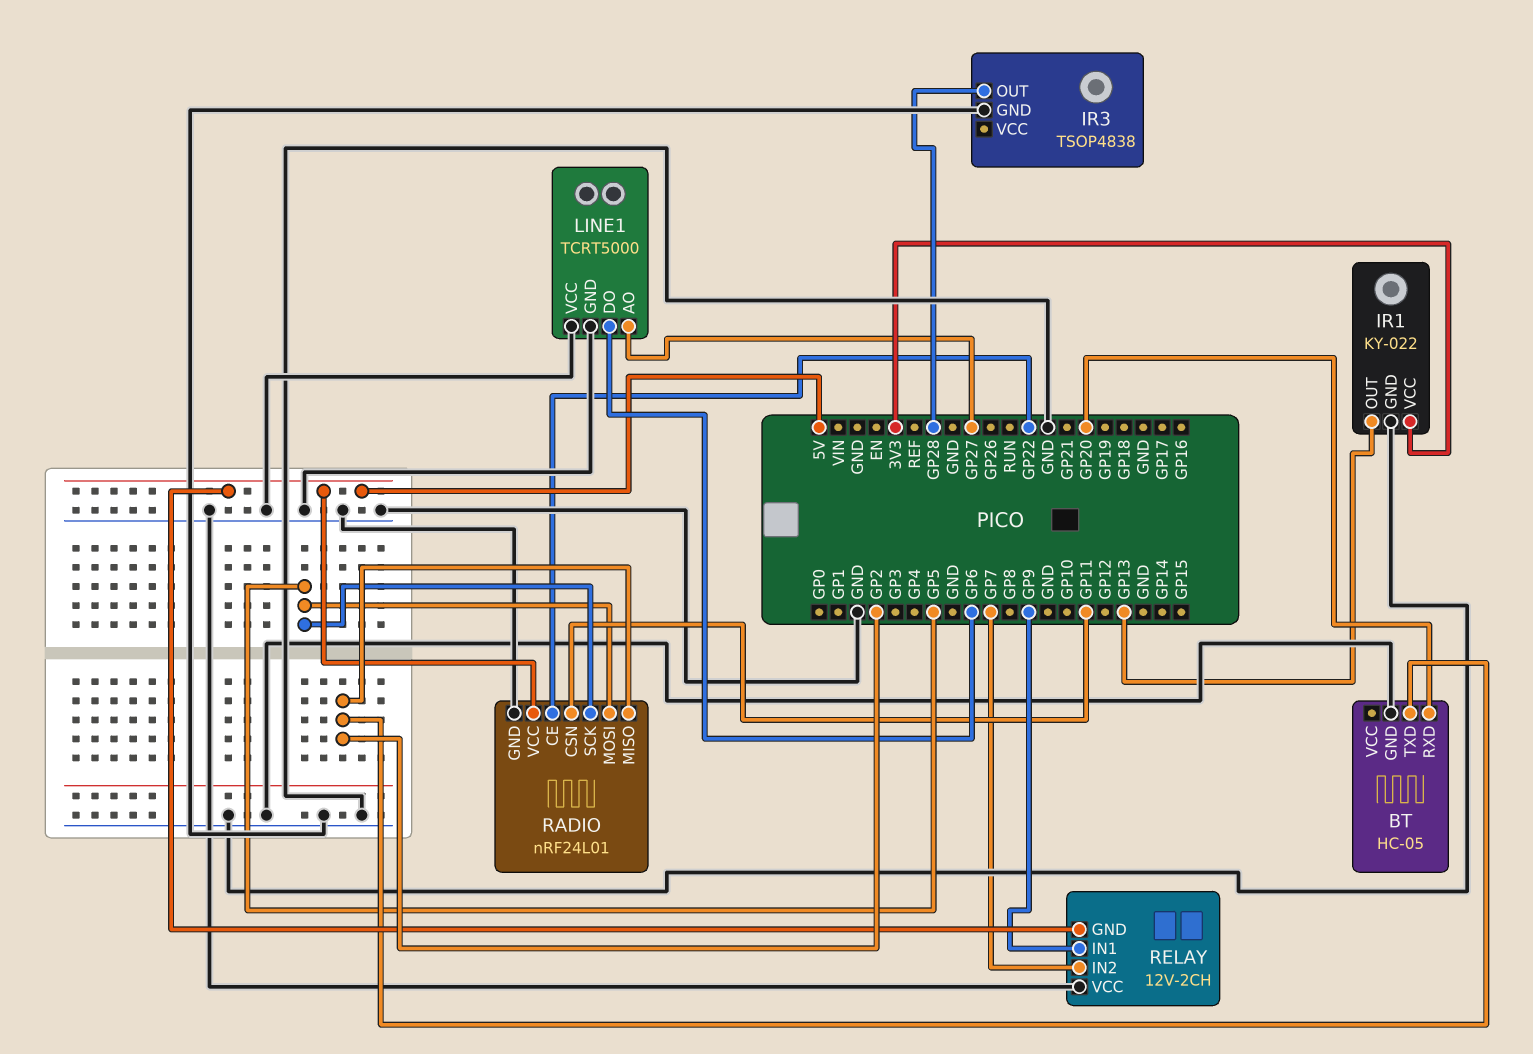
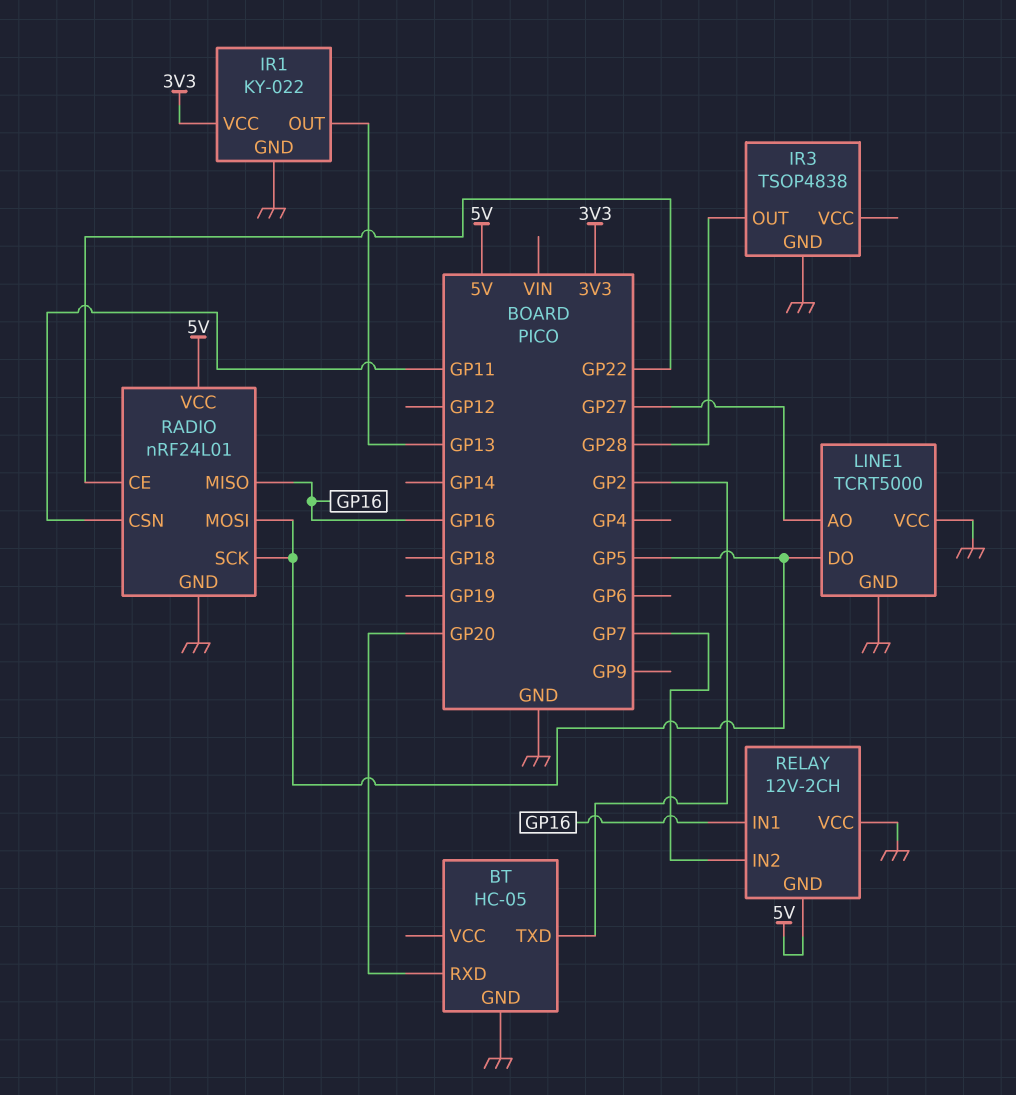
LINE1 pin DO: GP6 -> GP5
RADIO pin MISO: GP2 -> GP16
RELAY pin IN1: GP9 -> GP16

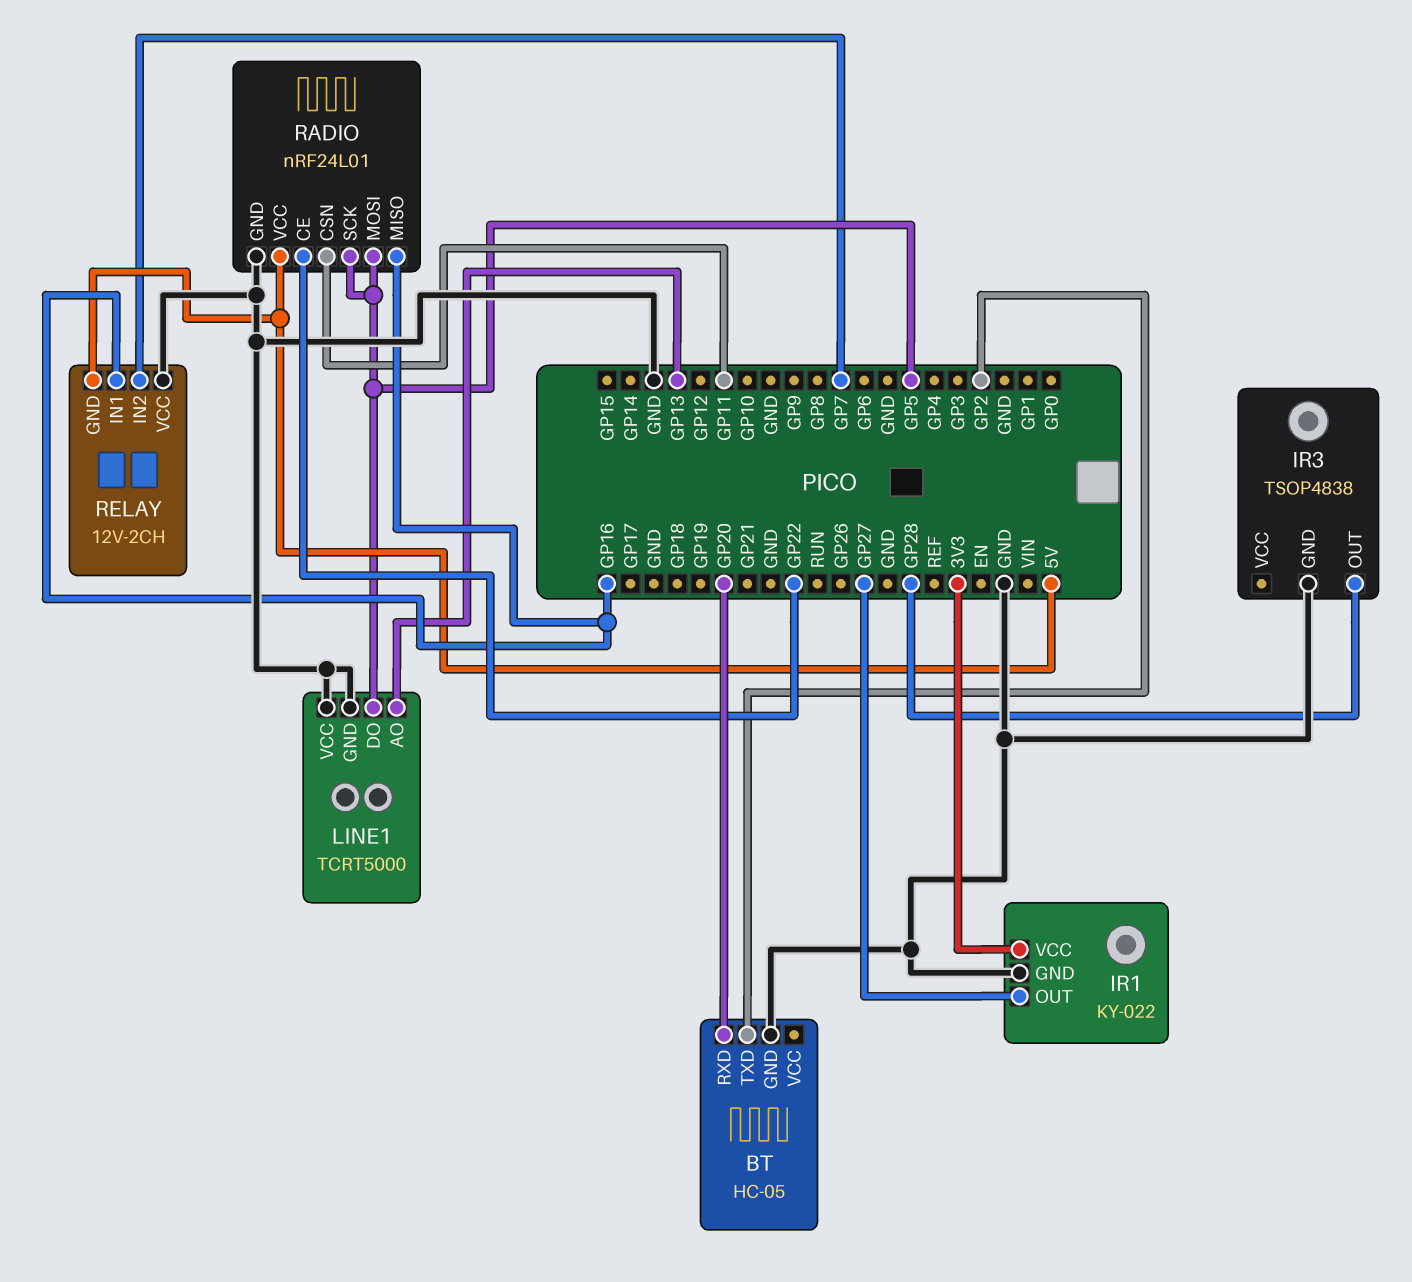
IR1 pin OUT: GP13 -> GP27
LINE1 pin AO: GP27 -> GP13

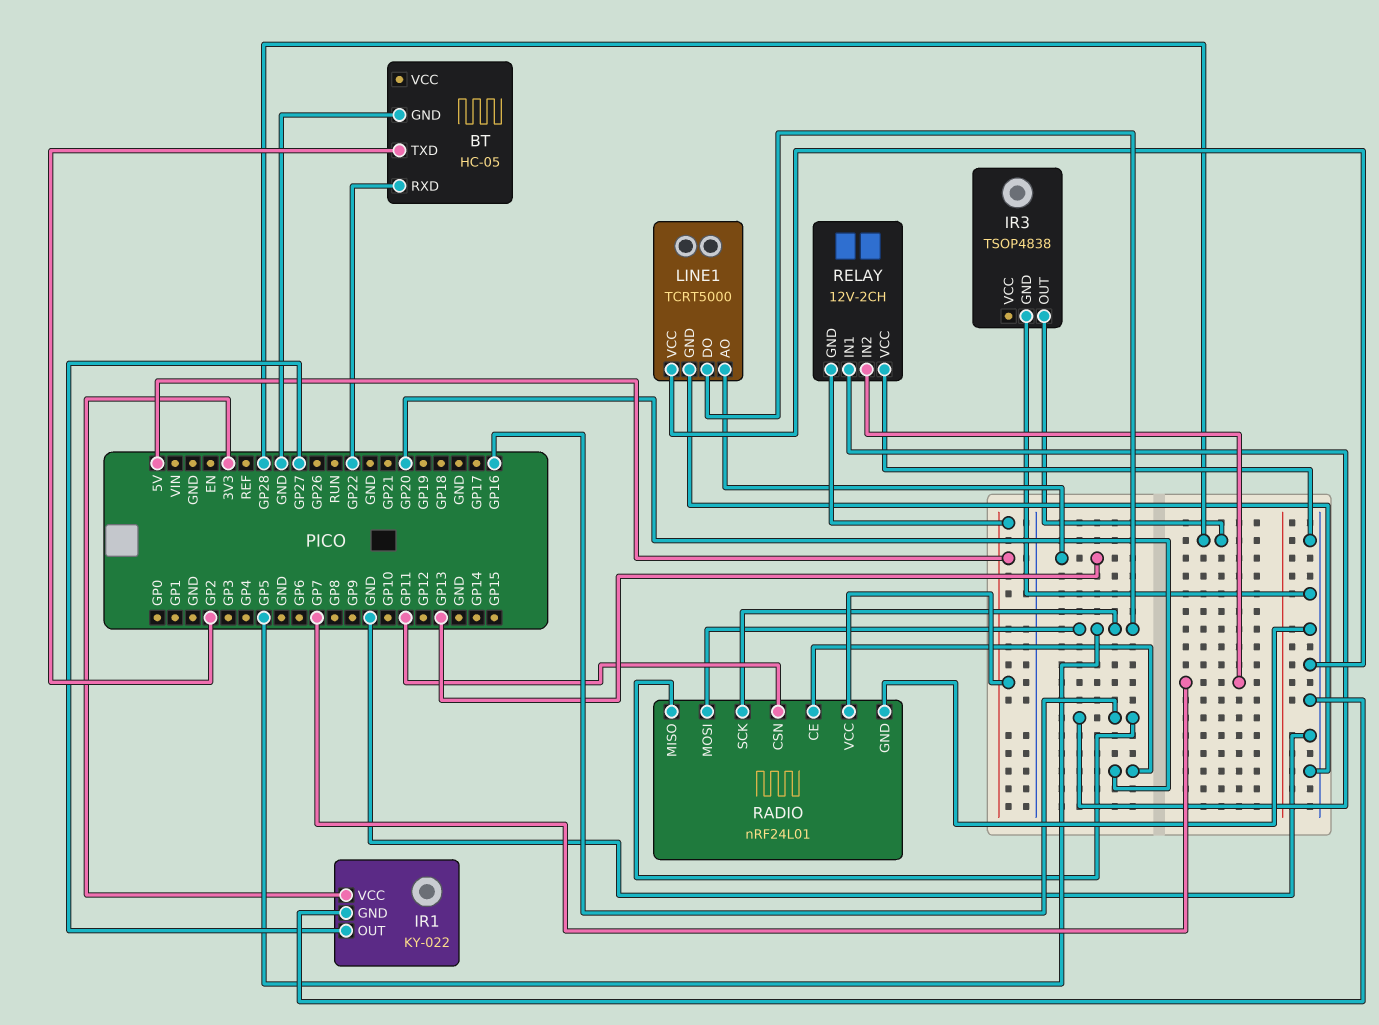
BT pin RXD: GP20 -> GP22
RADIO pin CE: GP22 -> GP20

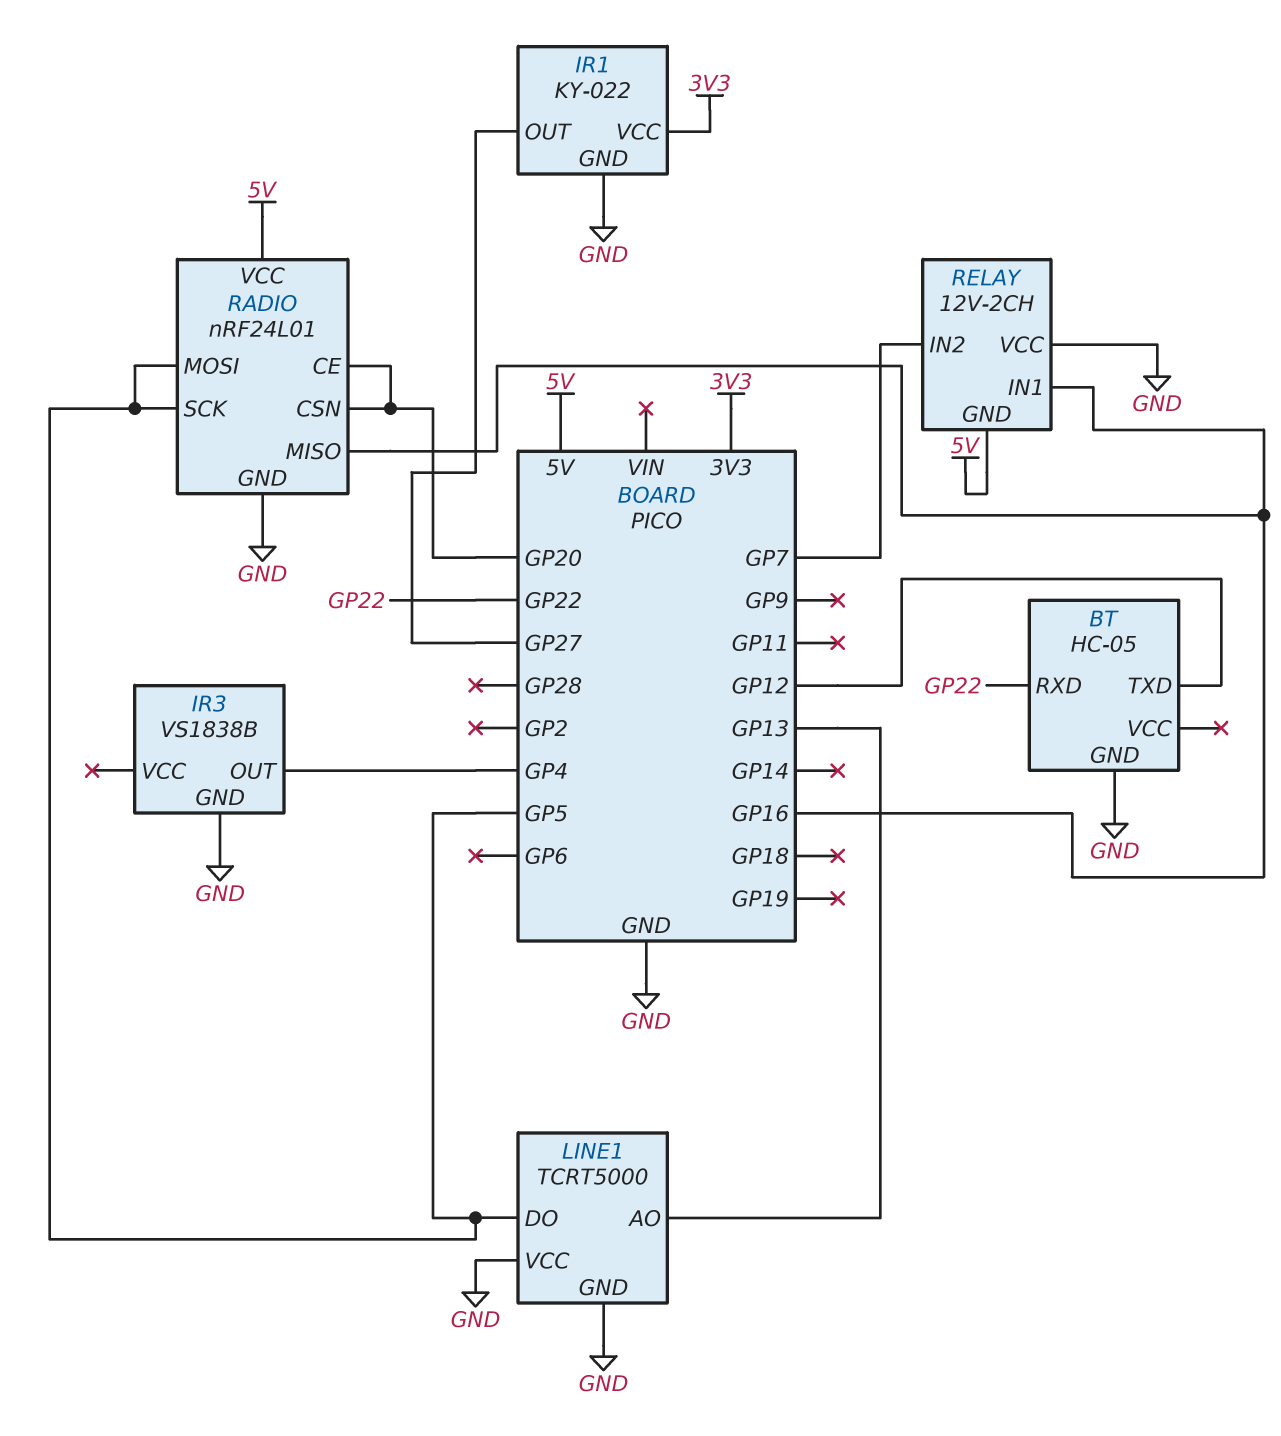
BT pin TXD: GP2 -> GP12
IR3: TSOP4838 -> VS1838B
IR3 pin OUT: GP28 -> GP4
RADIO pin CSN: GP11 -> GP20

